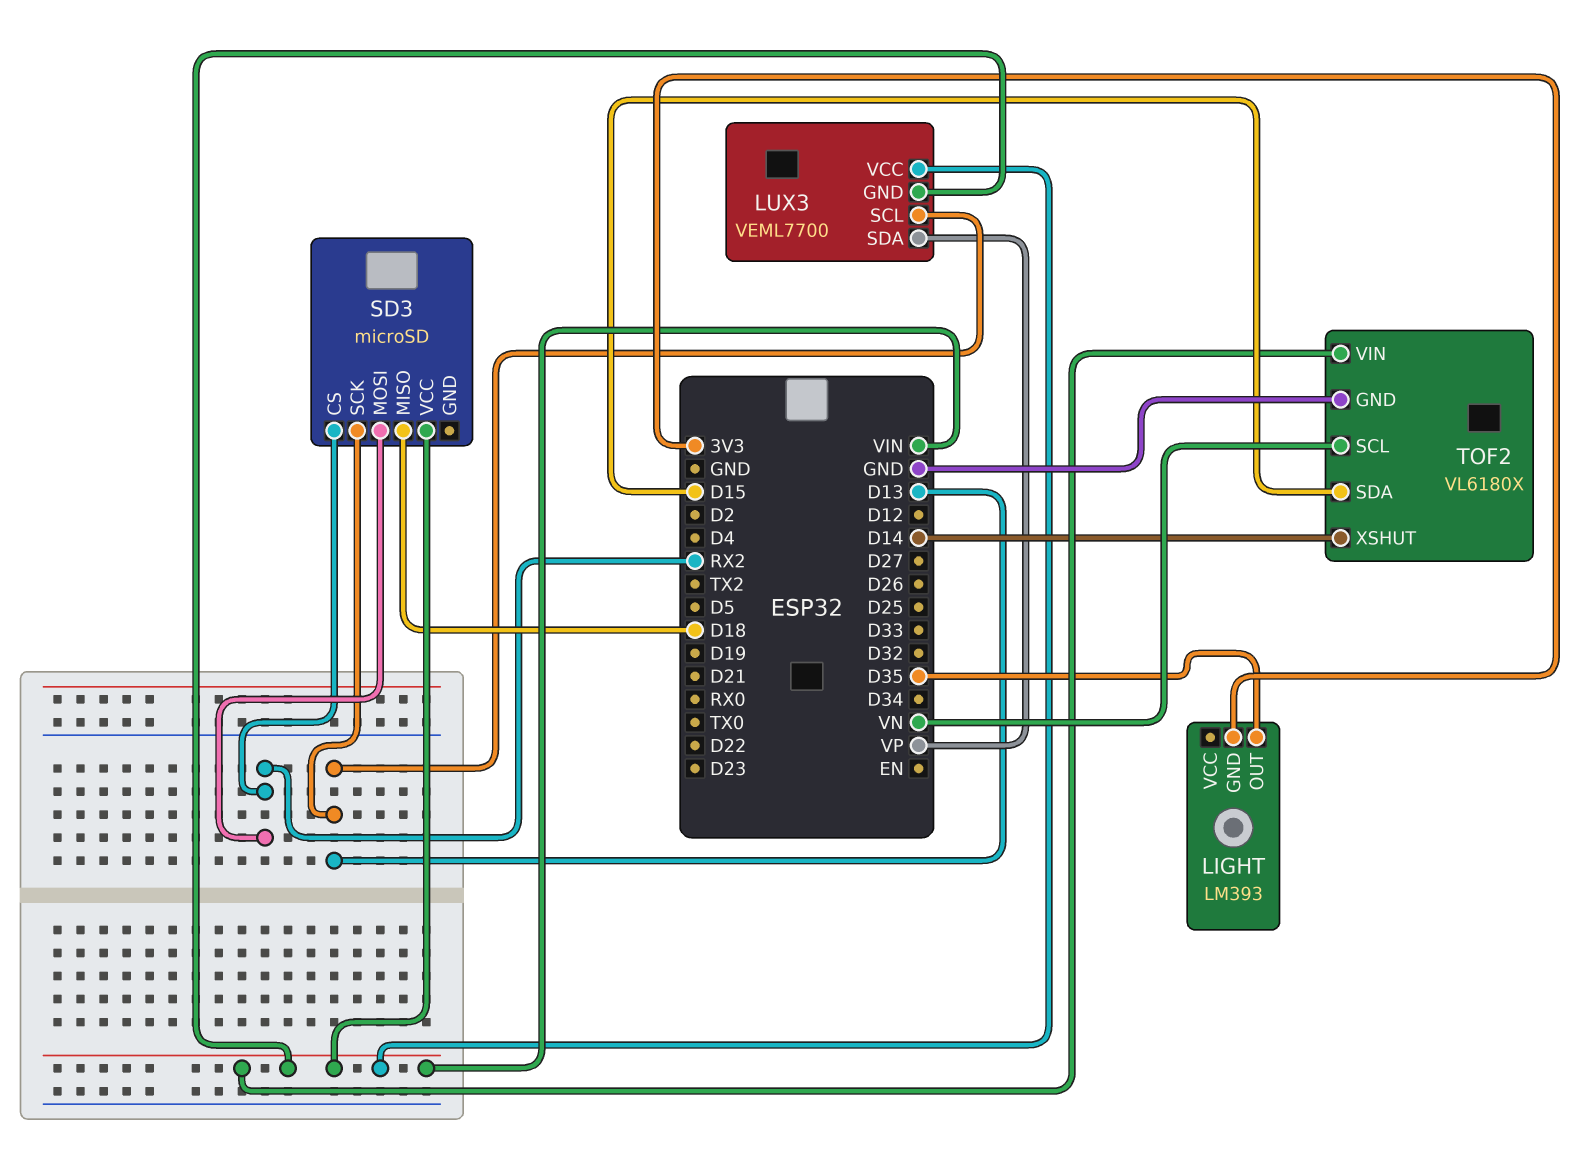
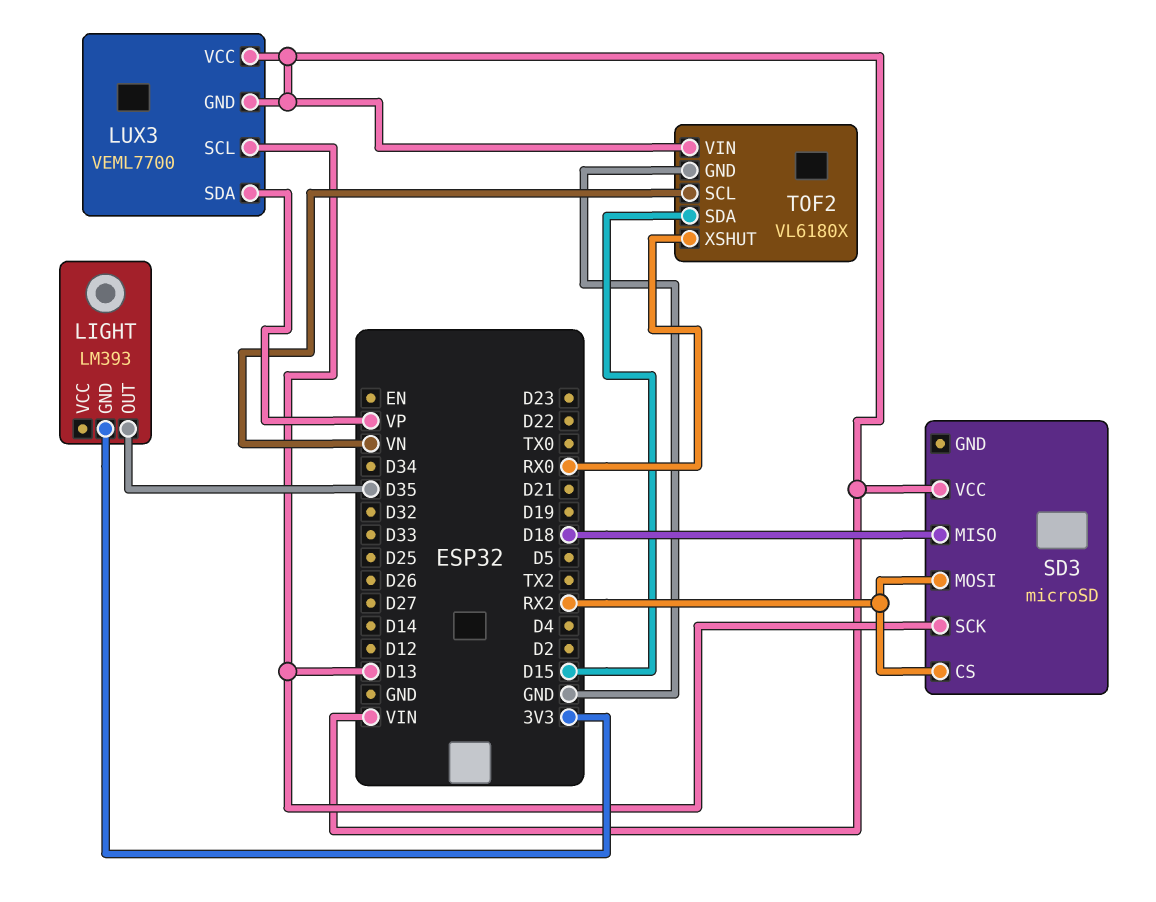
TOF2 pin XSHUT: D14 -> RX0

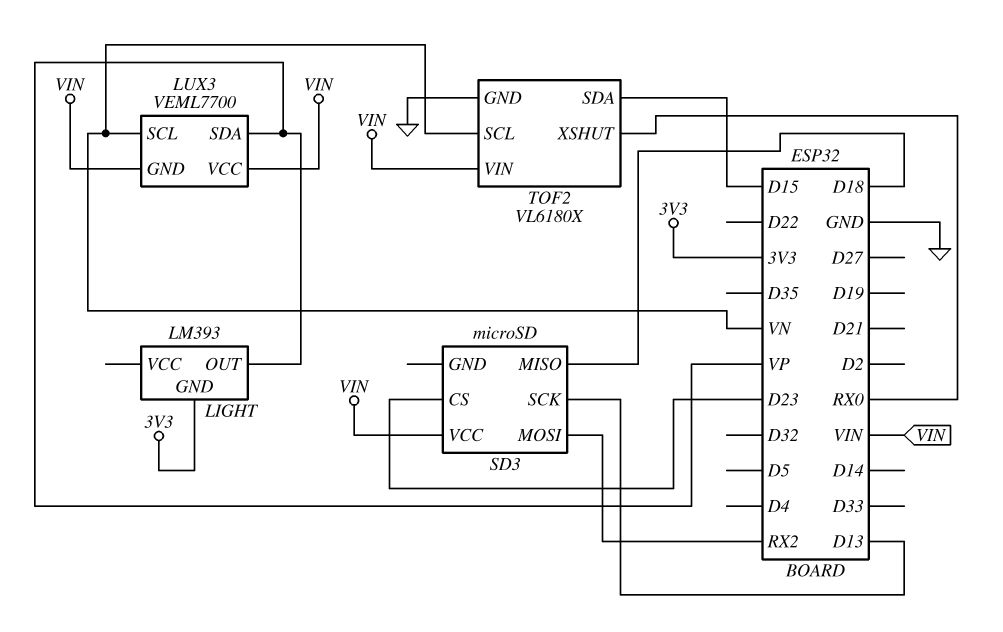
LIGHT pin OUT: D35 -> VP
LUX3 pin SCL: D13 -> VN
SD3 pin CS: RX2 -> D23

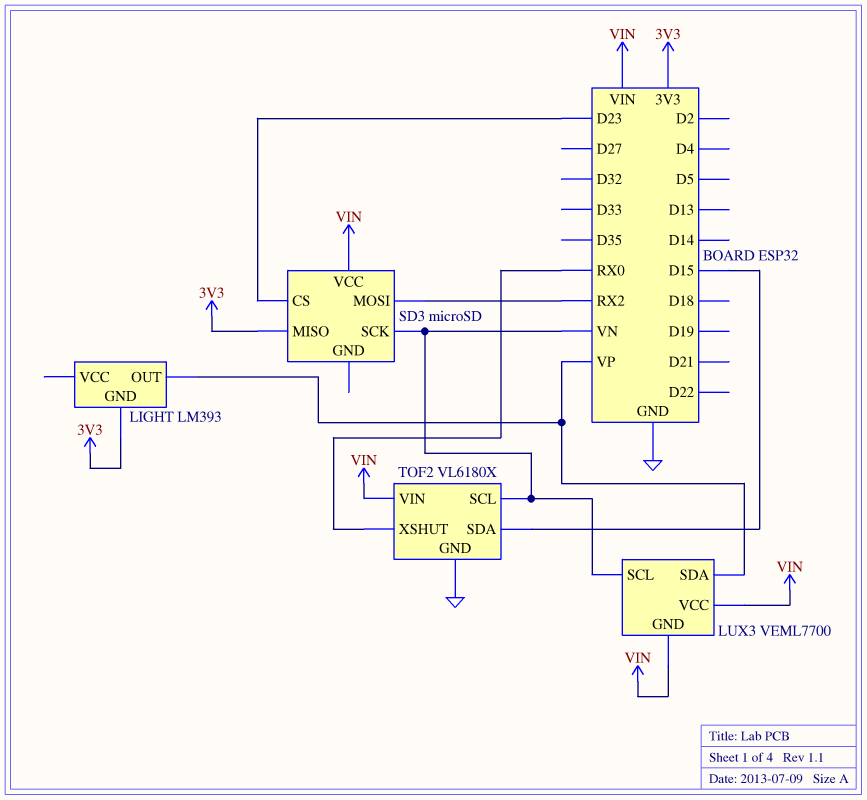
SD3 pin MISO: D18 -> 3V3
SD3 pin SCK: D13 -> VN

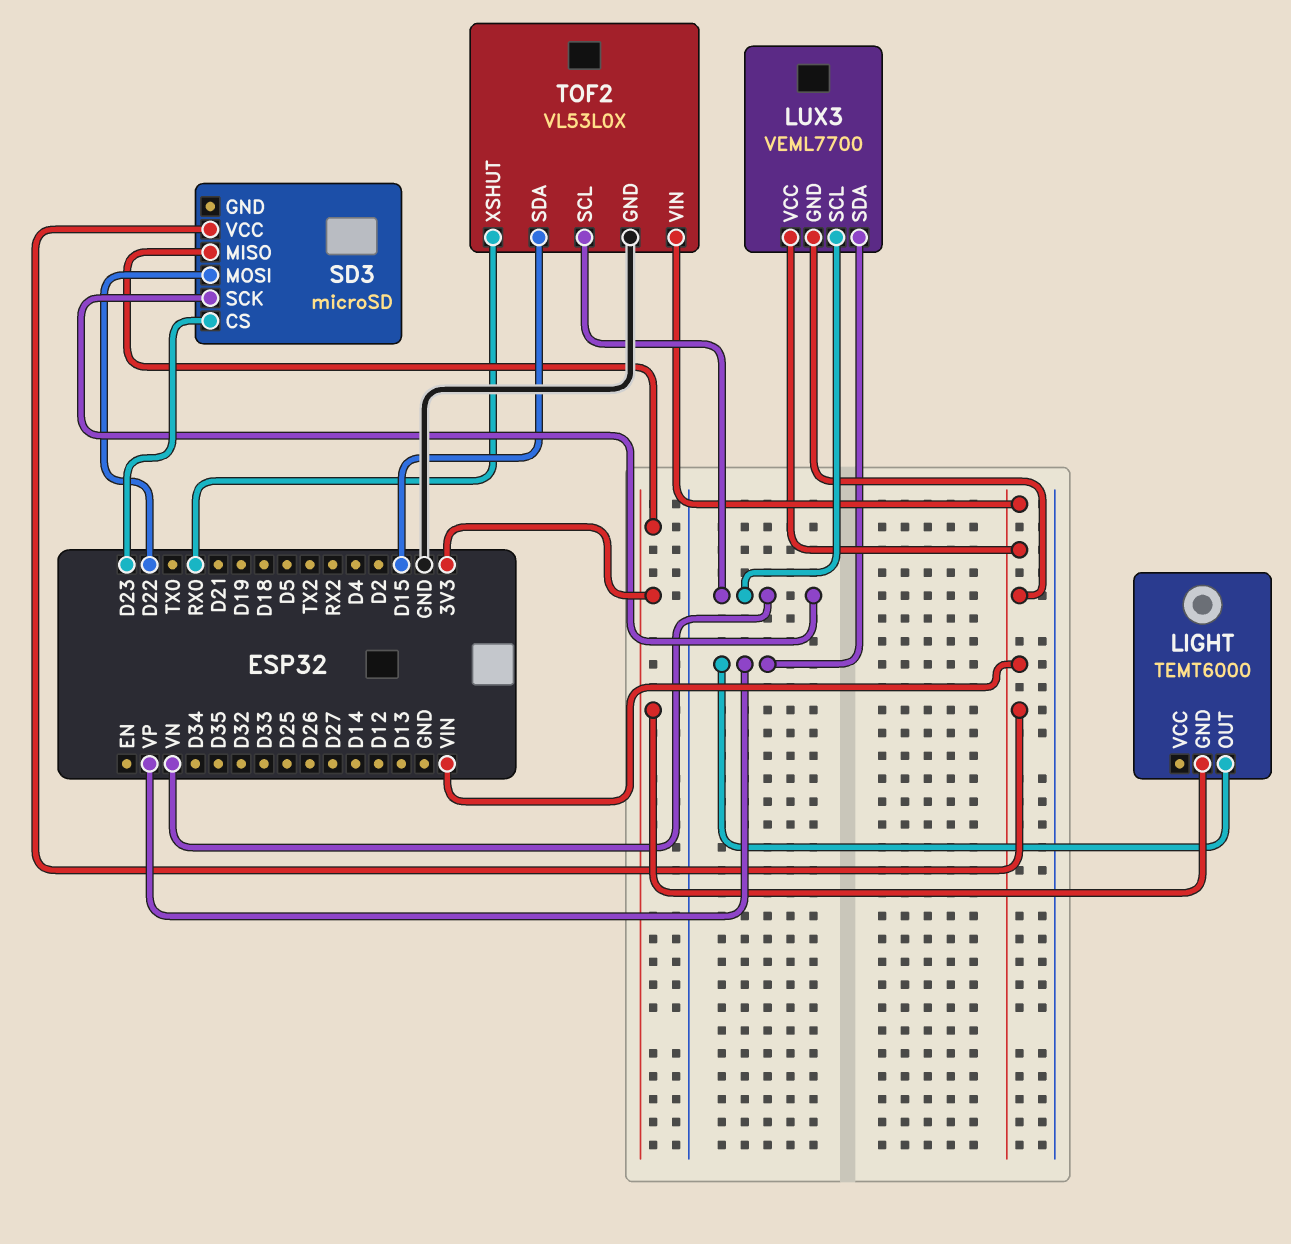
LIGHT: LM393 -> TEMT6000
SD3 pin MOSI: RX2 -> D22
TOF2: VL6180X -> VL53L0X

